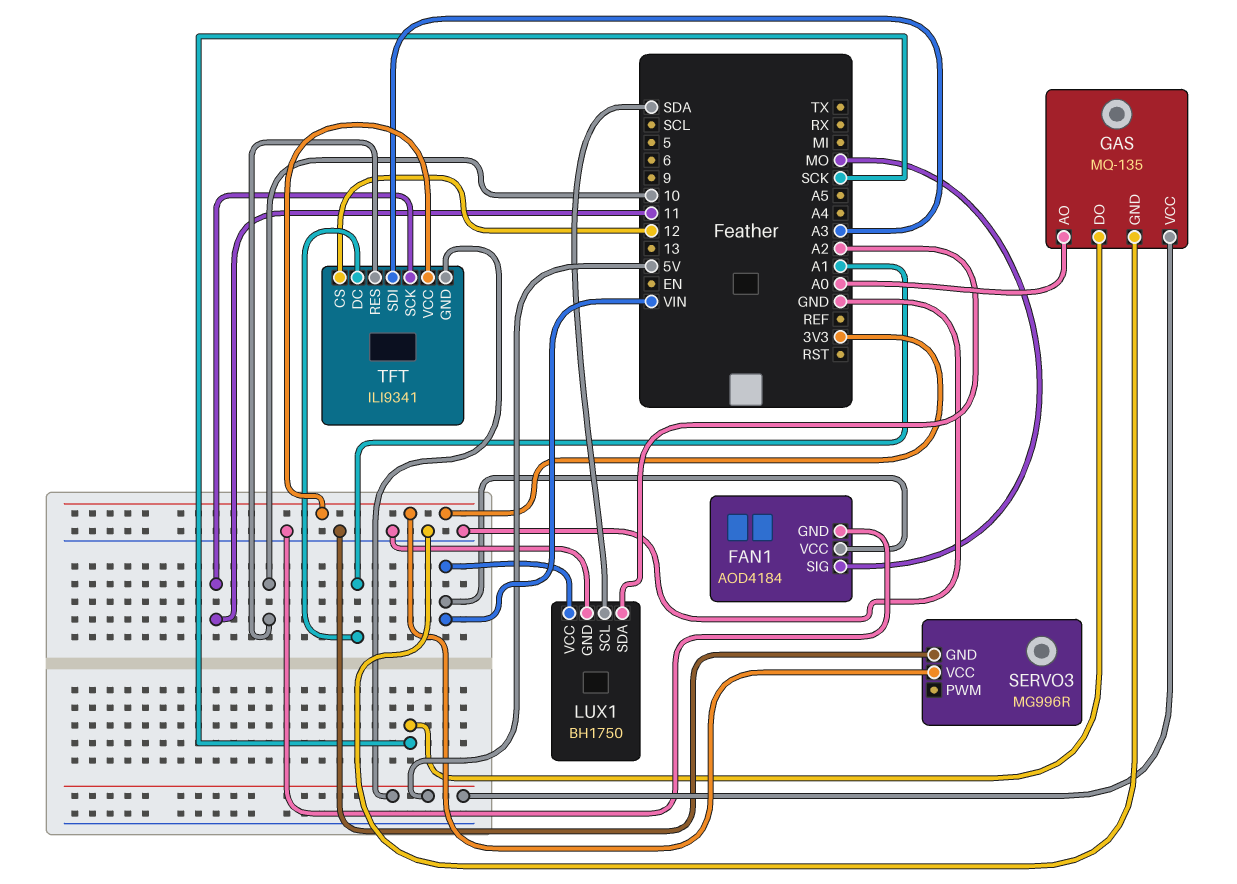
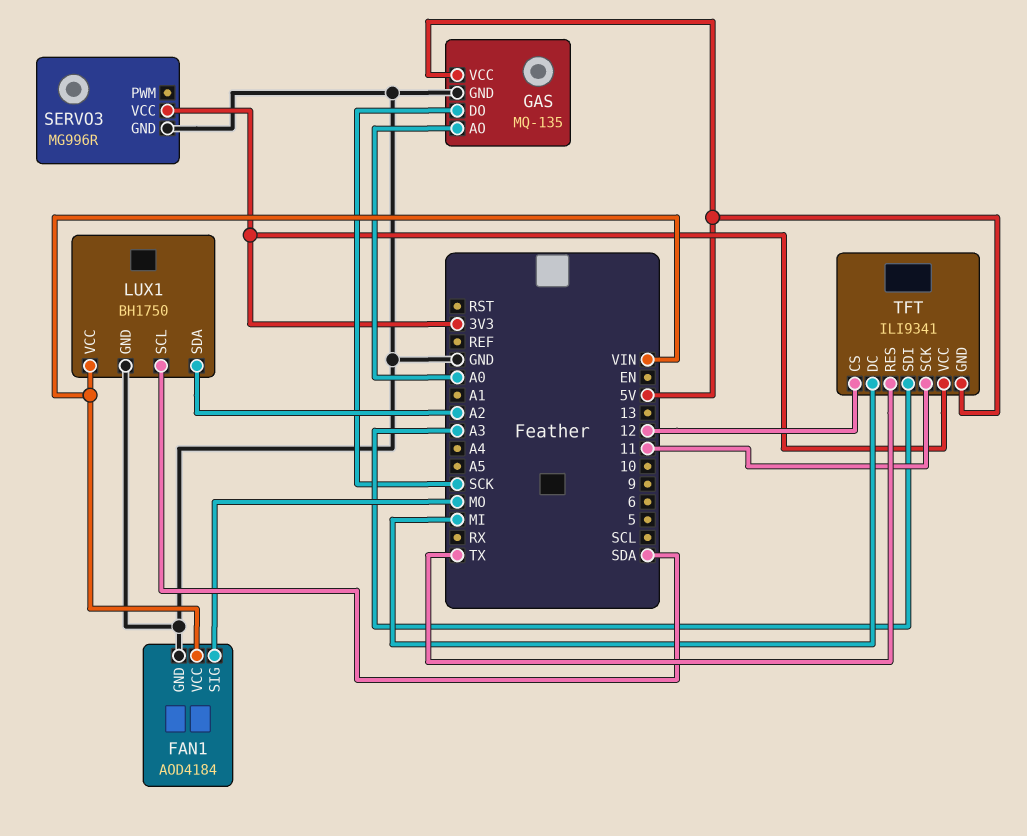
TFT pin DC: A1 -> MI
TFT pin RES: 10 -> TX

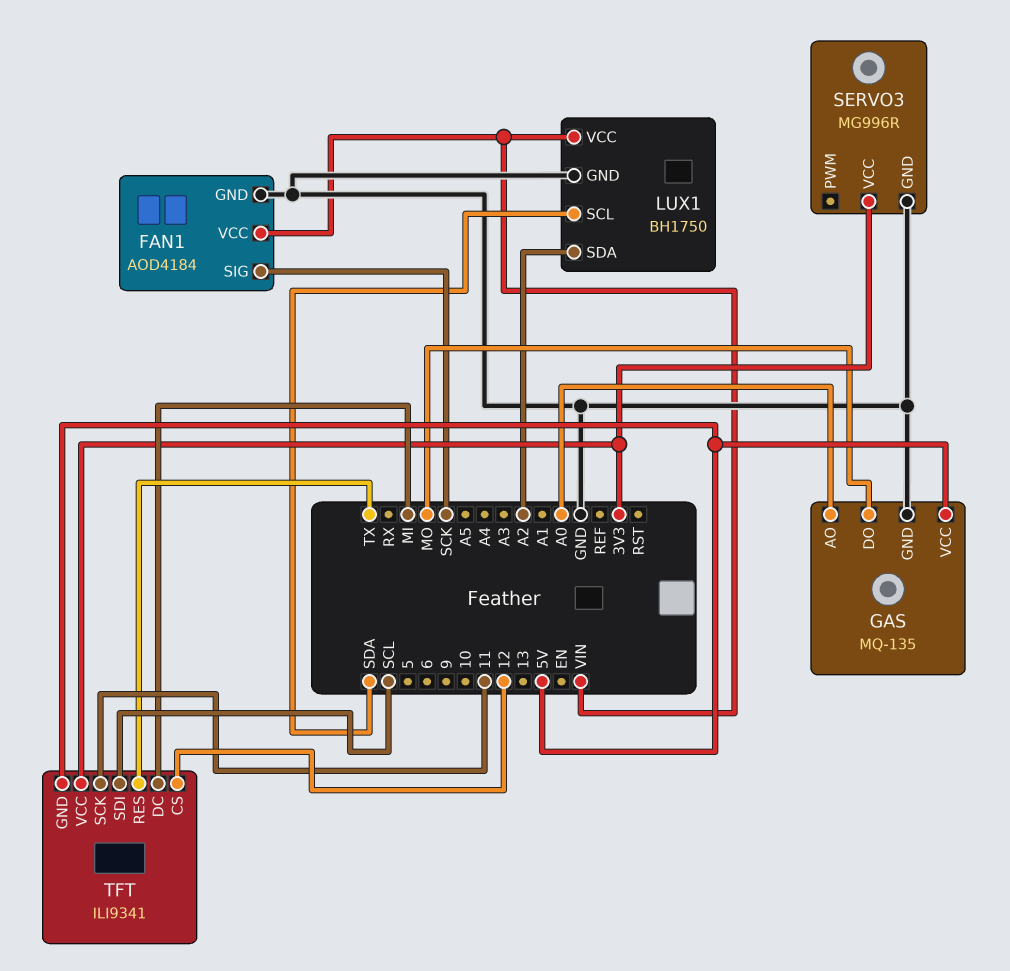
FAN1 pin SIG: MO -> SCK
GAS pin DO: SCK -> MO
TFT pin SDI: A3 -> SCL

